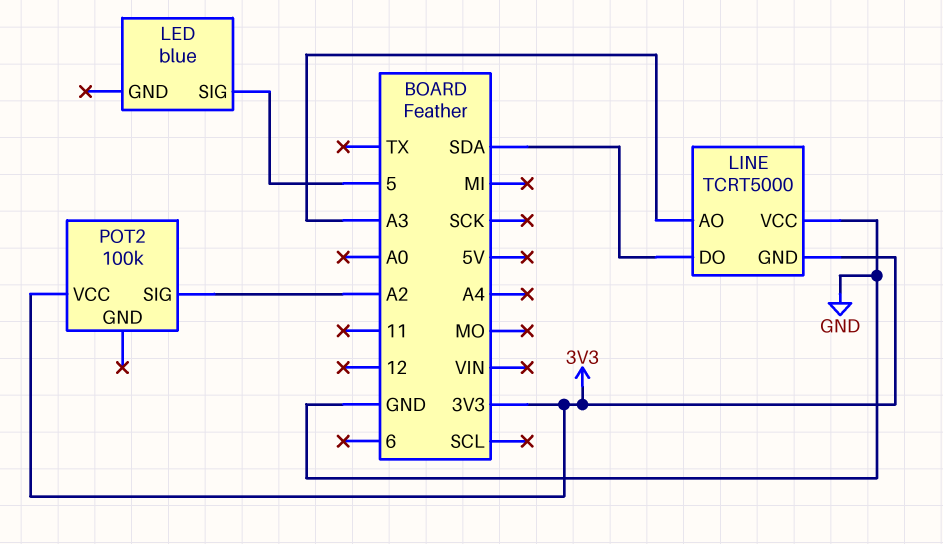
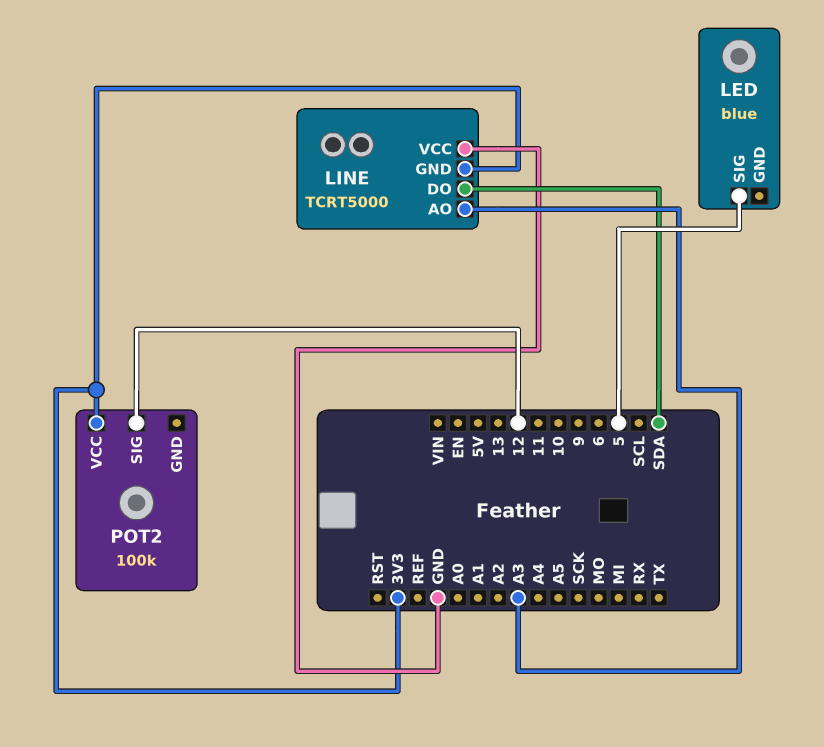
POT2 pin SIG: A2 -> 12

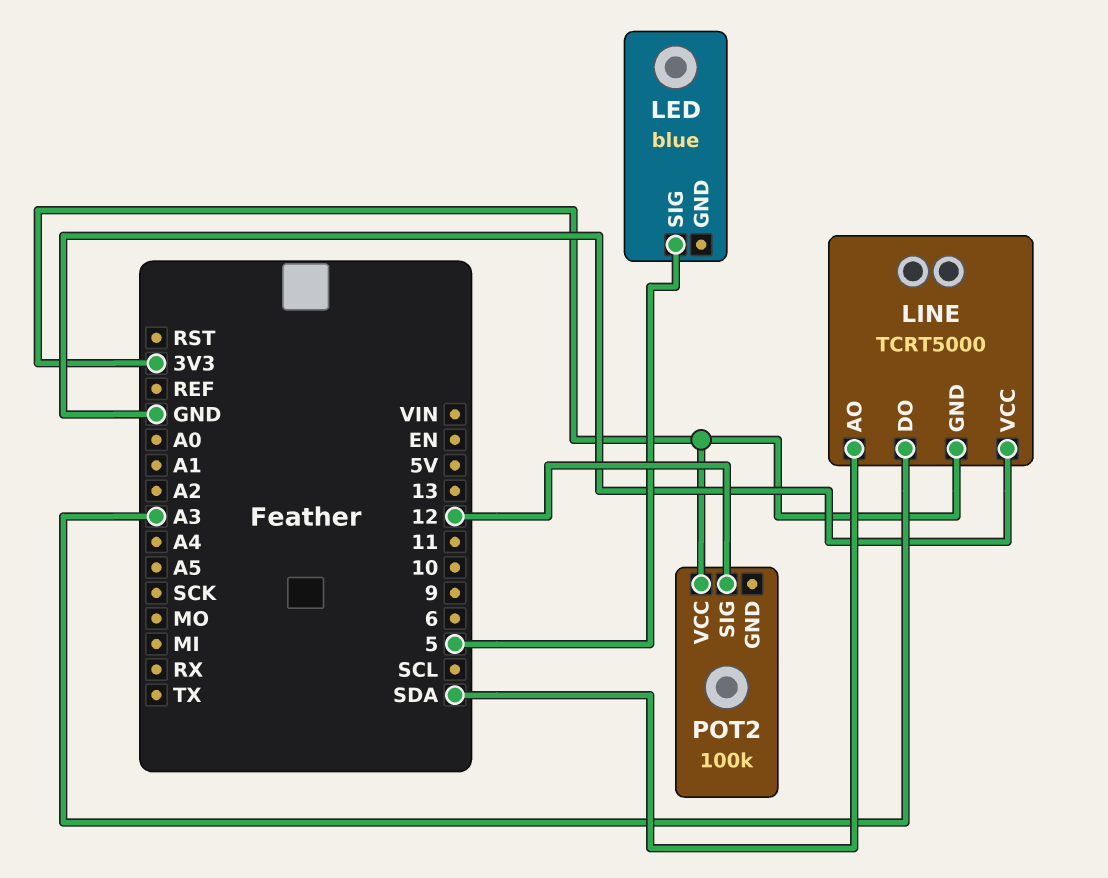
LINE pin AO: A3 -> SDA
LINE pin DO: SDA -> A3

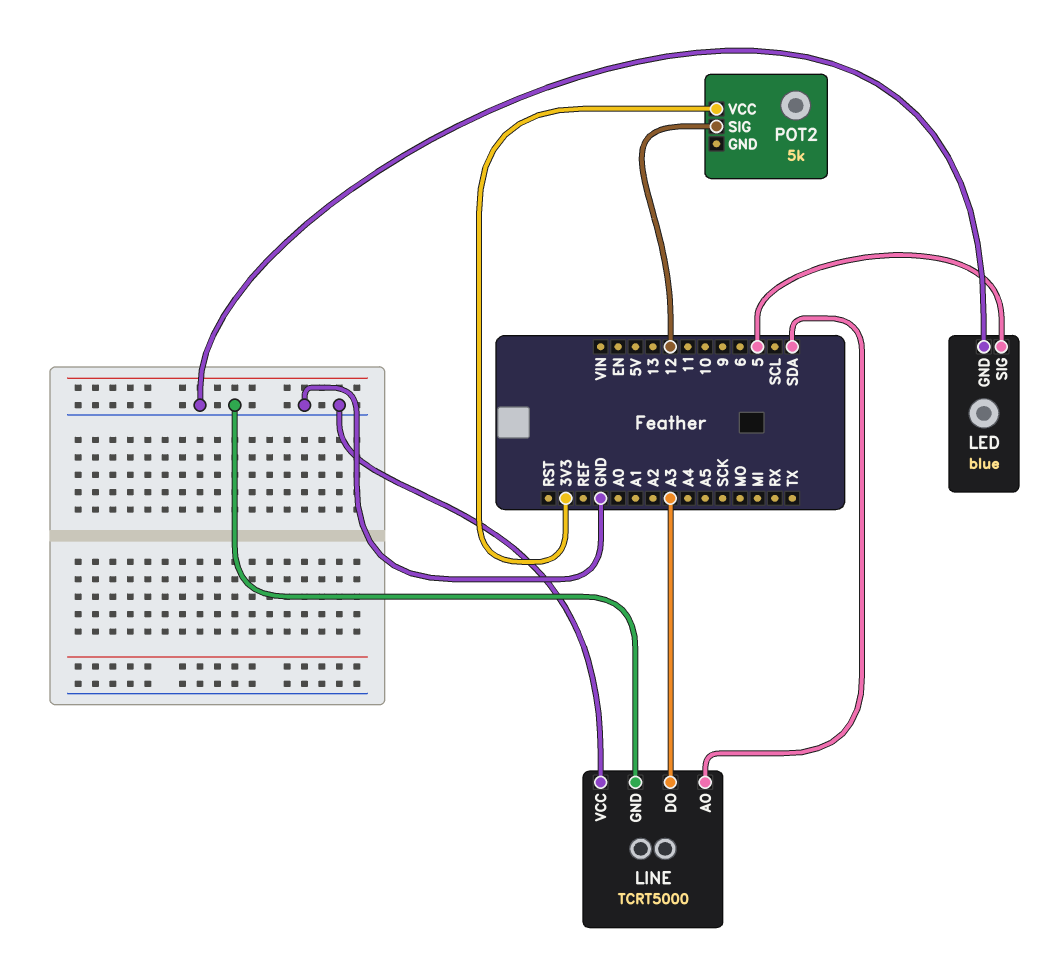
LED pin GND: none -> GND
LINE pin GND: 3V3 -> GND
POT2: 100k -> 5k

